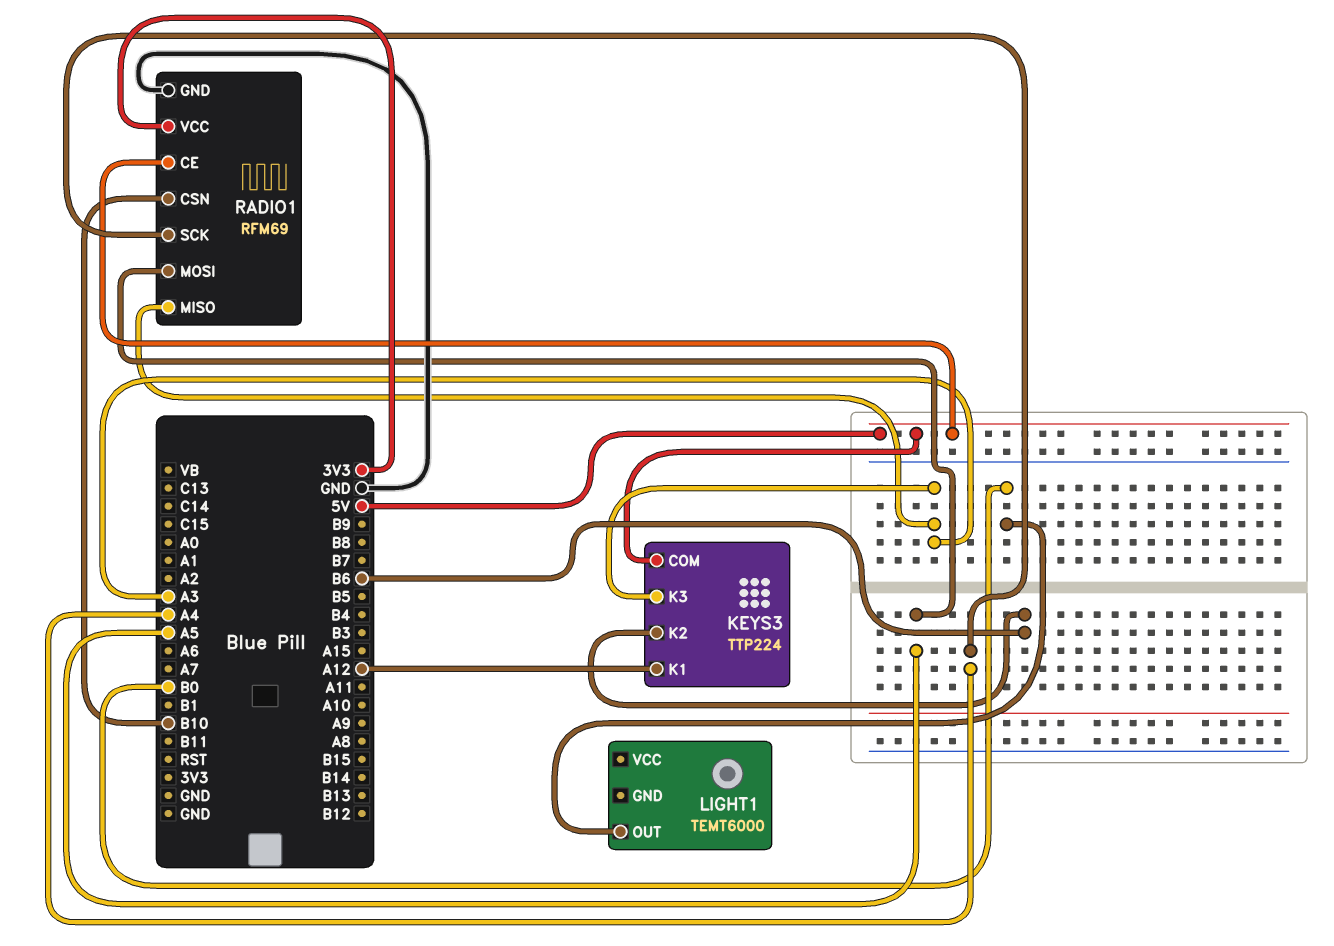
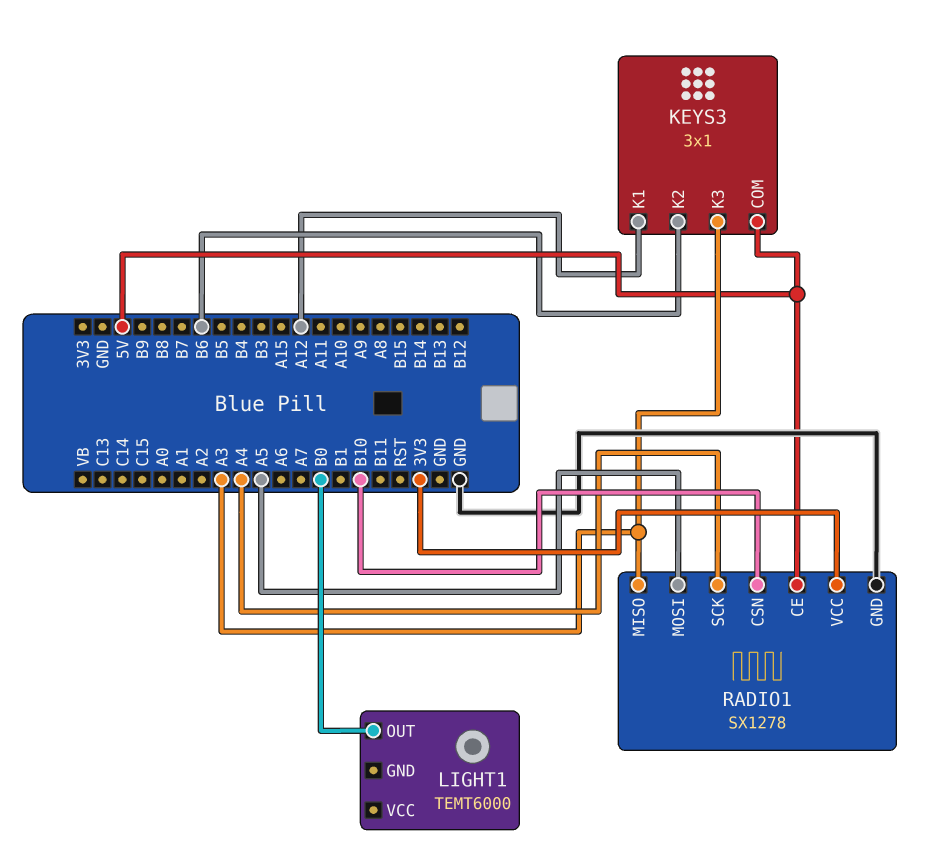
KEYS3: TTP224 -> 3x1
RADIO1: RFM69 -> SX1278

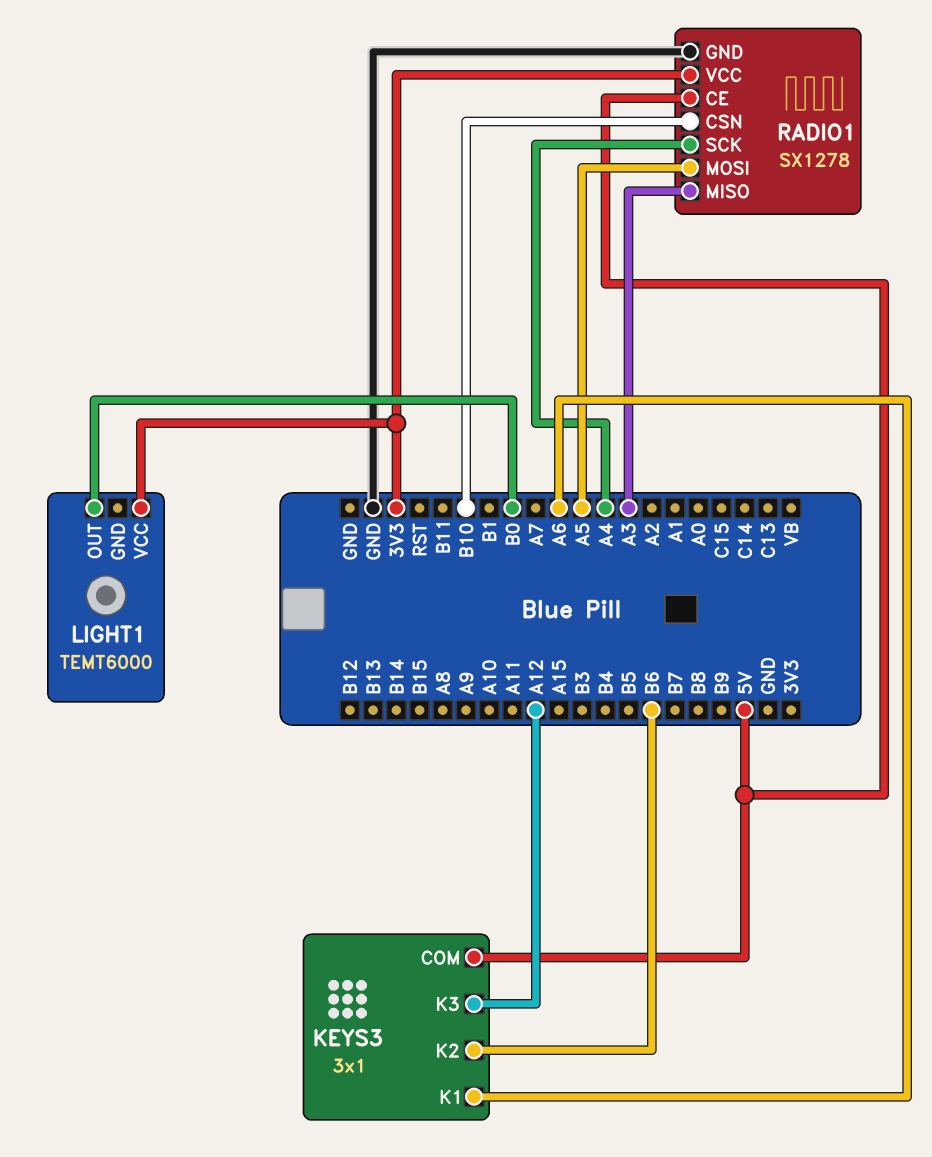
KEYS3 pin K1: A12 -> A6
KEYS3 pin K3: A3 -> A12
LIGHT1 pin VCC: none -> 3V3

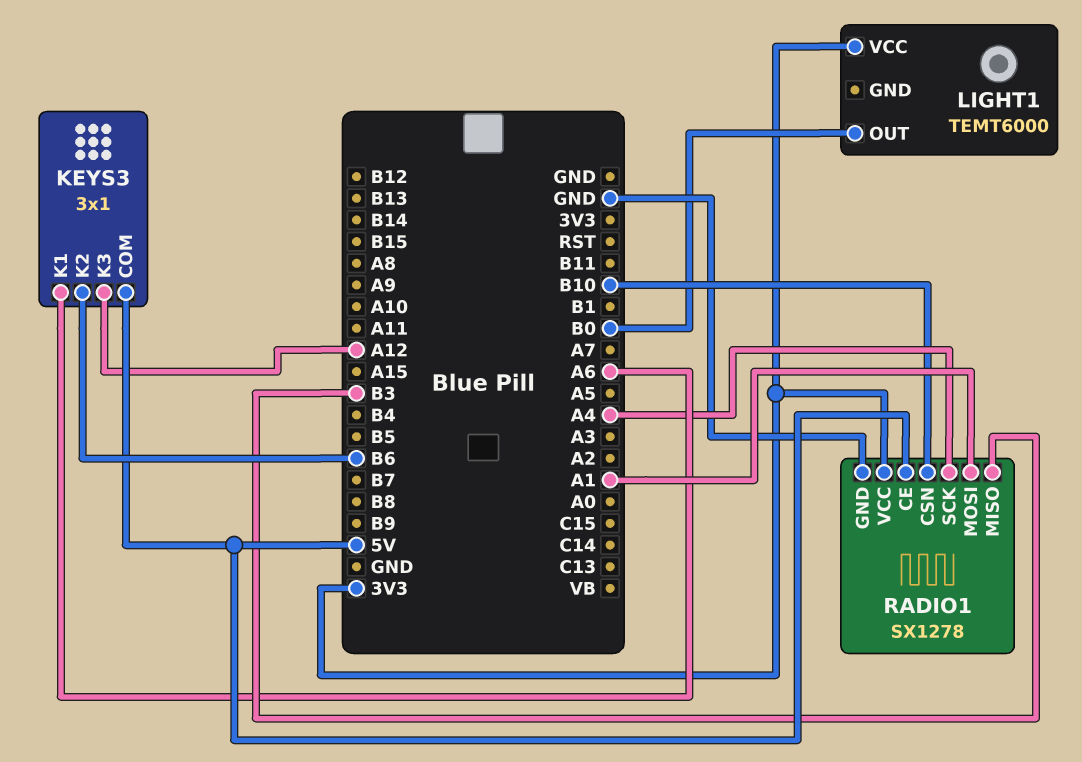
RADIO1 pin MISO: A3 -> B3
RADIO1 pin MOSI: A5 -> A1

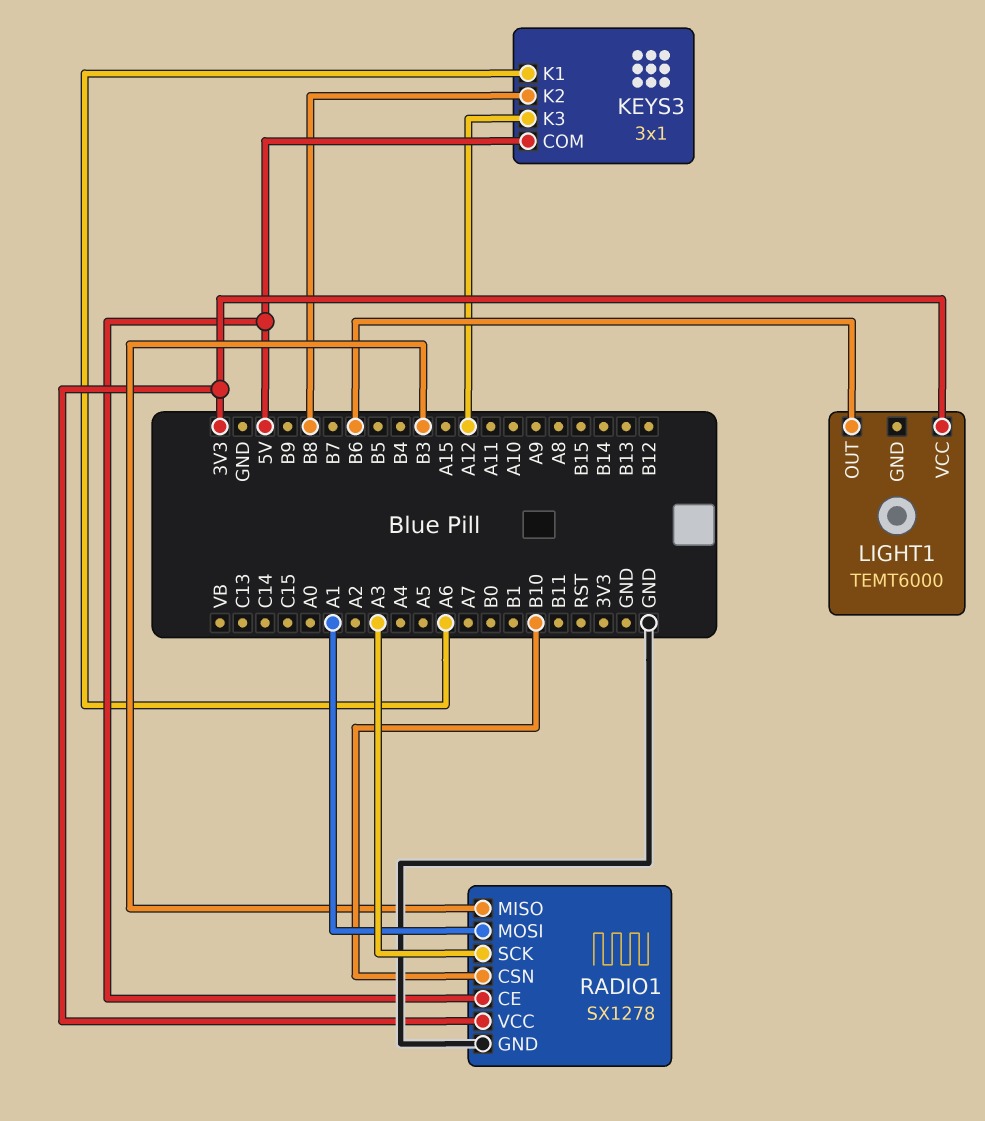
KEYS3 pin K2: B6 -> B8
LIGHT1 pin OUT: B0 -> B6
RADIO1 pin SCK: A4 -> A3

